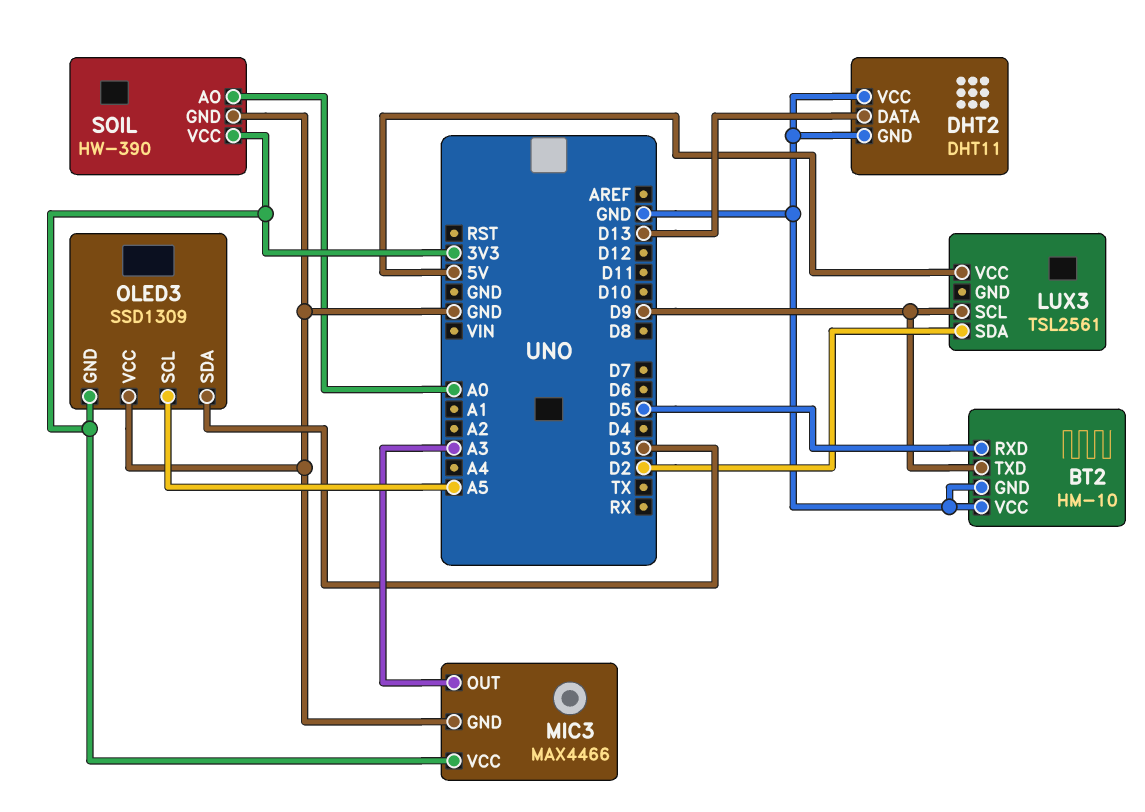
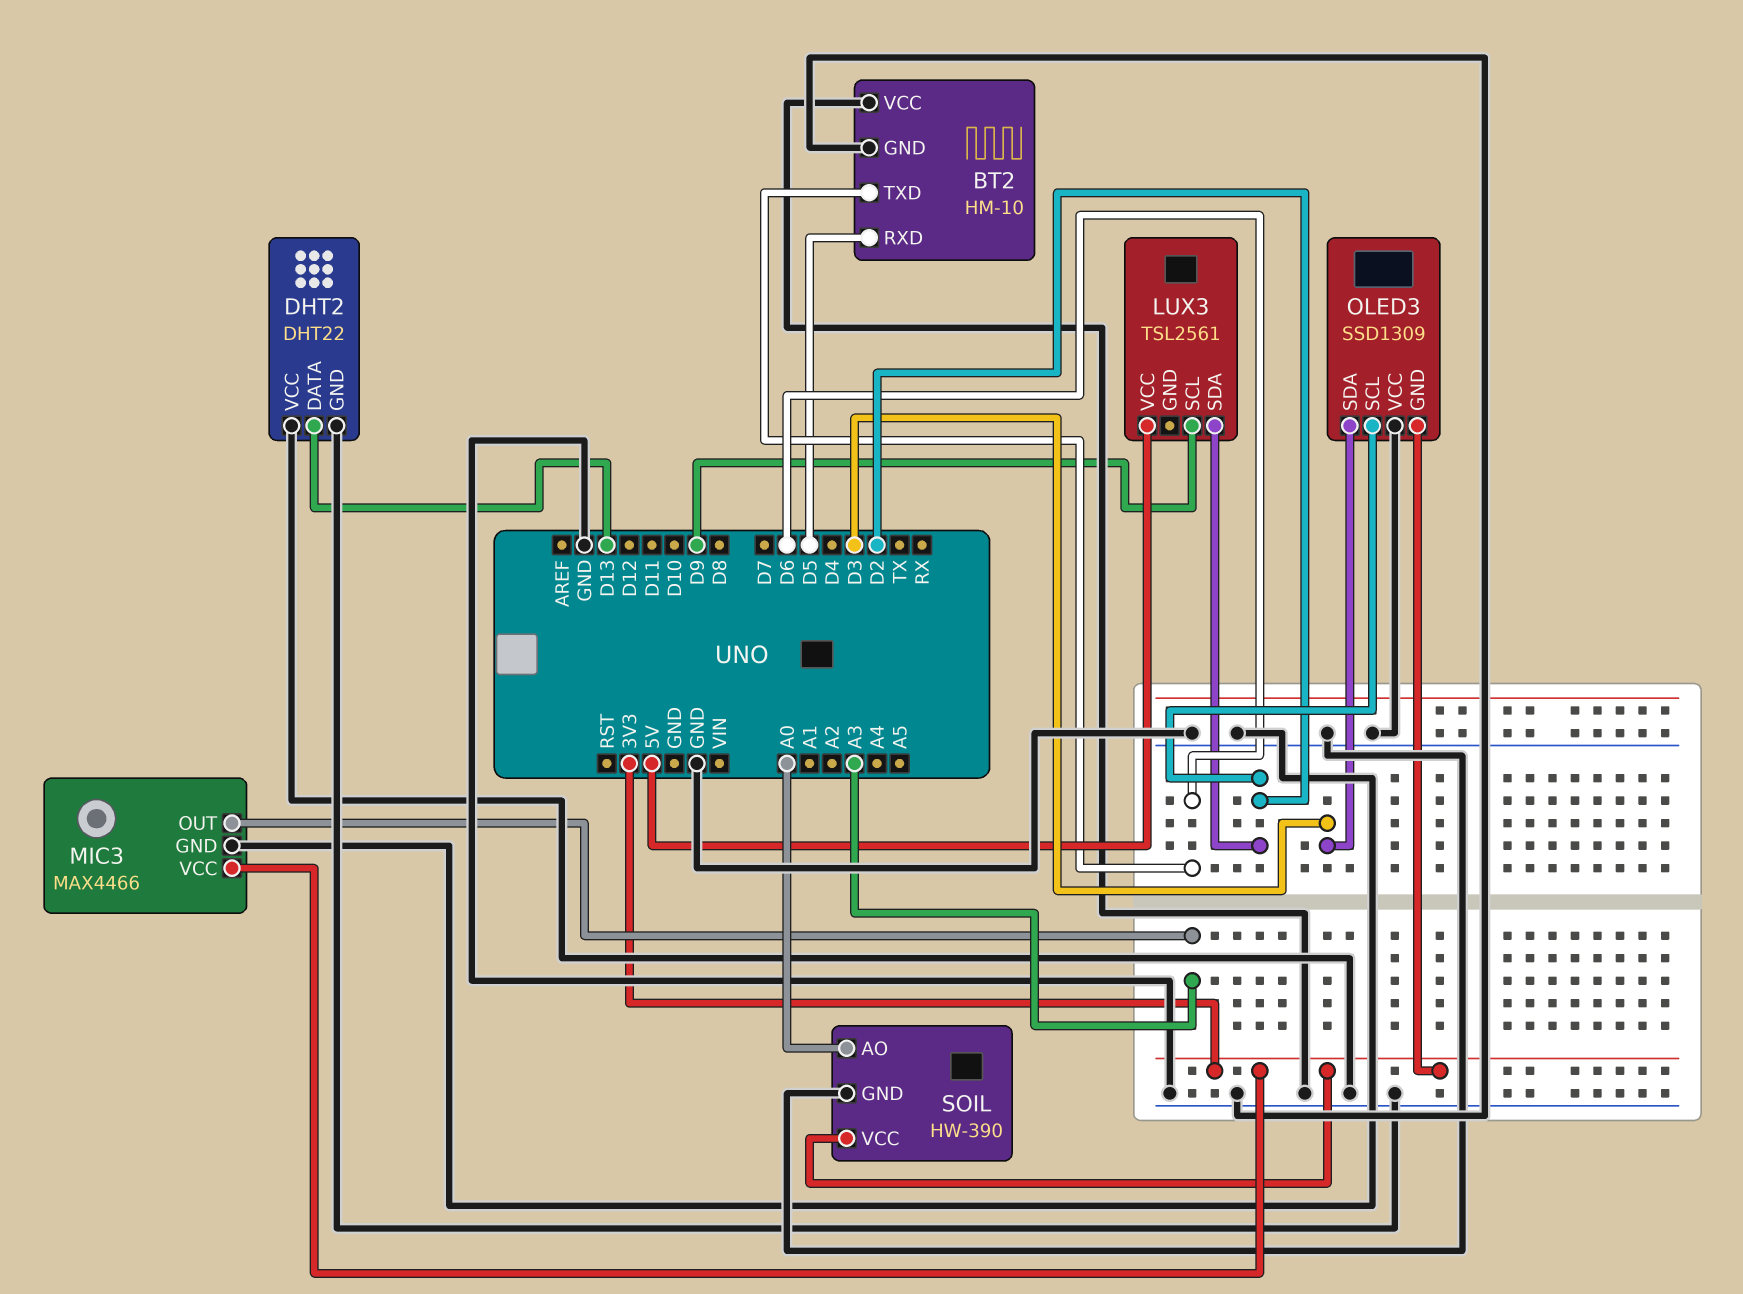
BT2 pin TXD: D9 -> D6
DHT2: DHT11 -> DHT22
OLED3 pin SCL: A5 -> D2

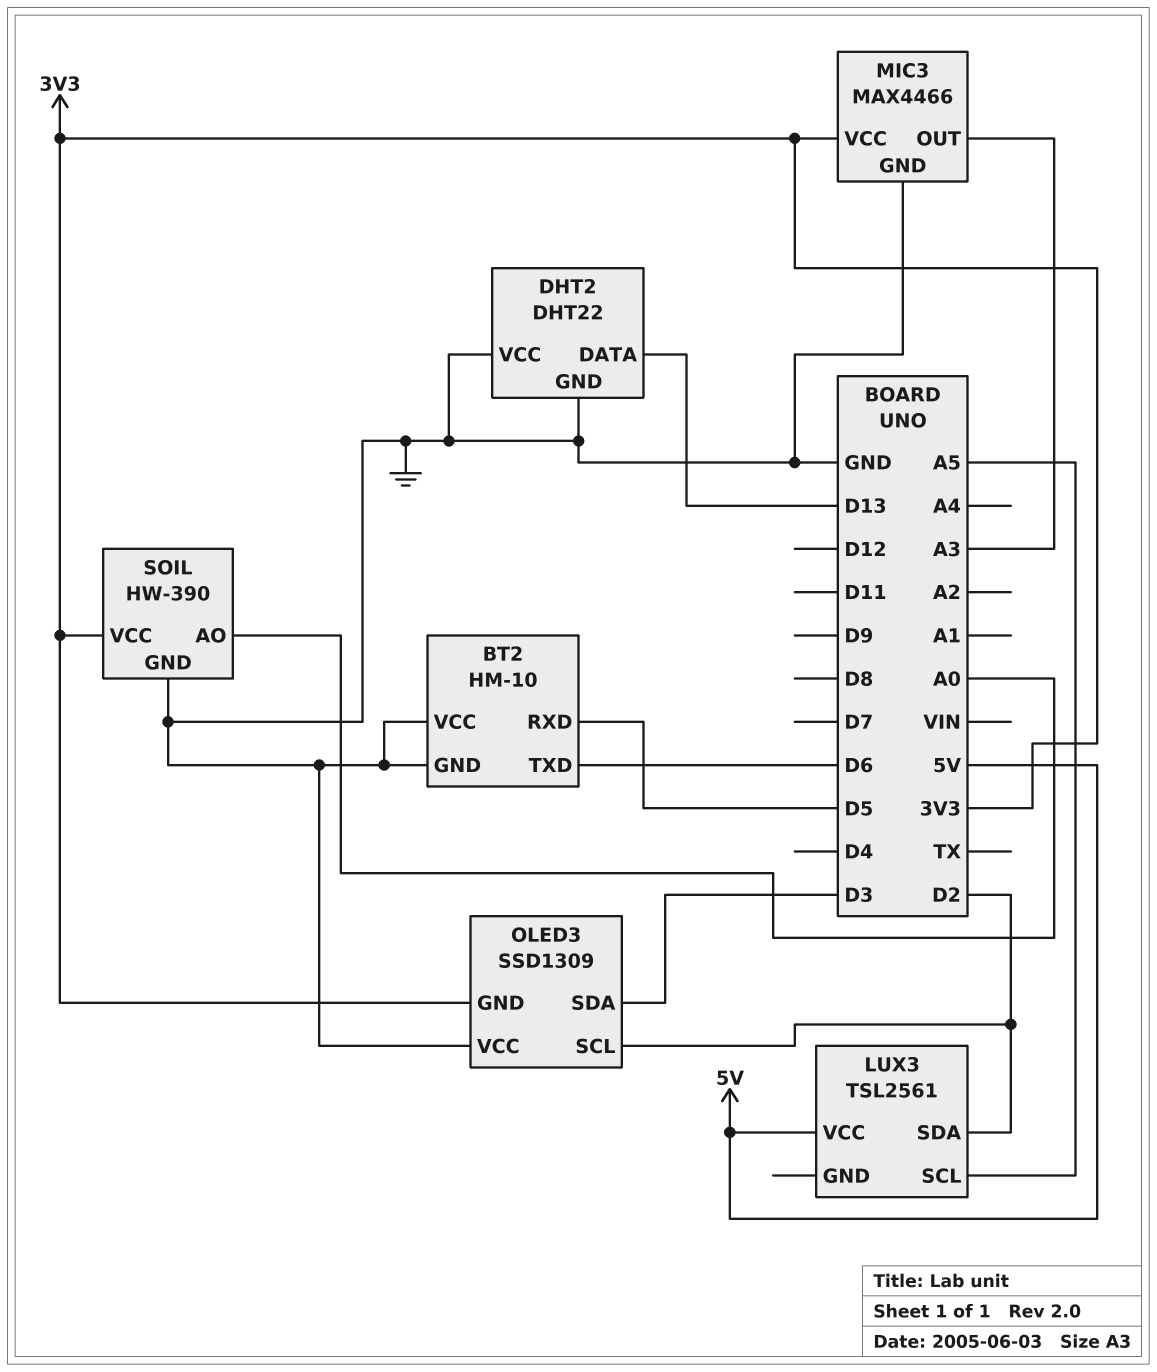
LUX3 pin SCL: D9 -> A5

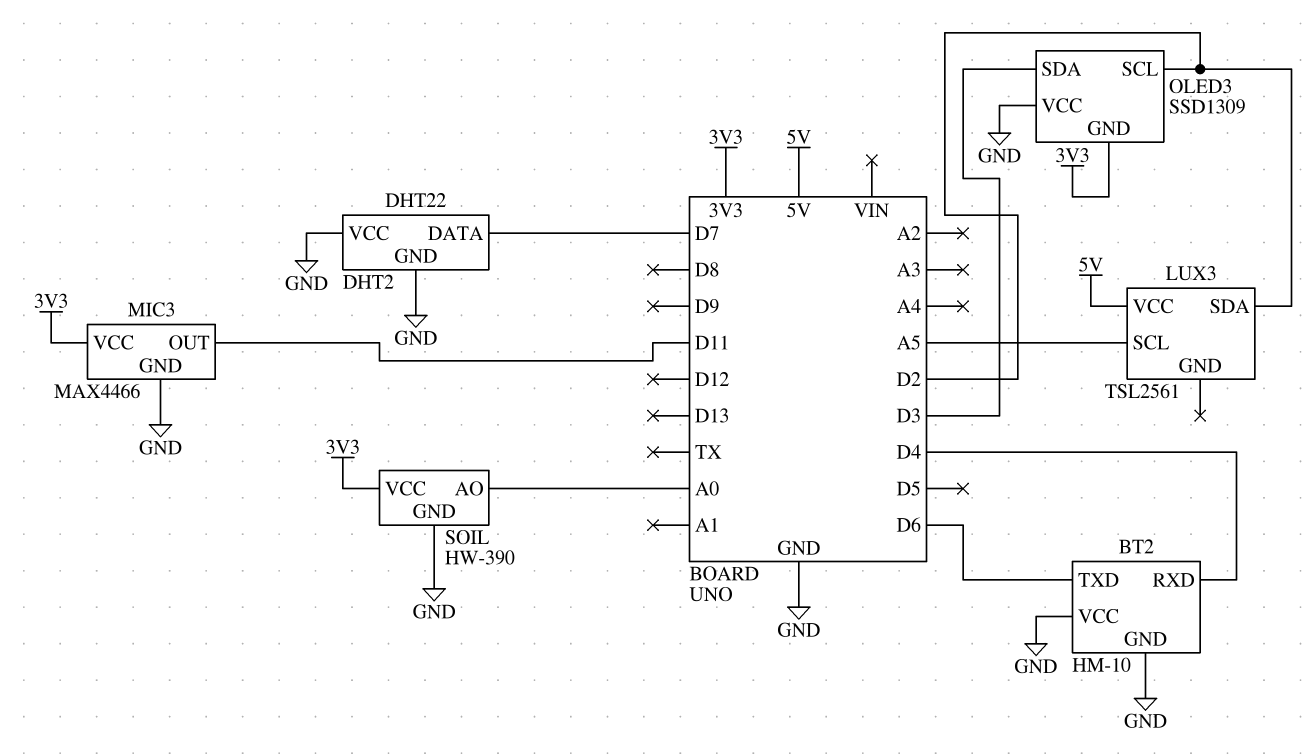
BT2 pin RXD: D5 -> D4
DHT2 pin DATA: D13 -> D7
MIC3 pin OUT: A3 -> D11

